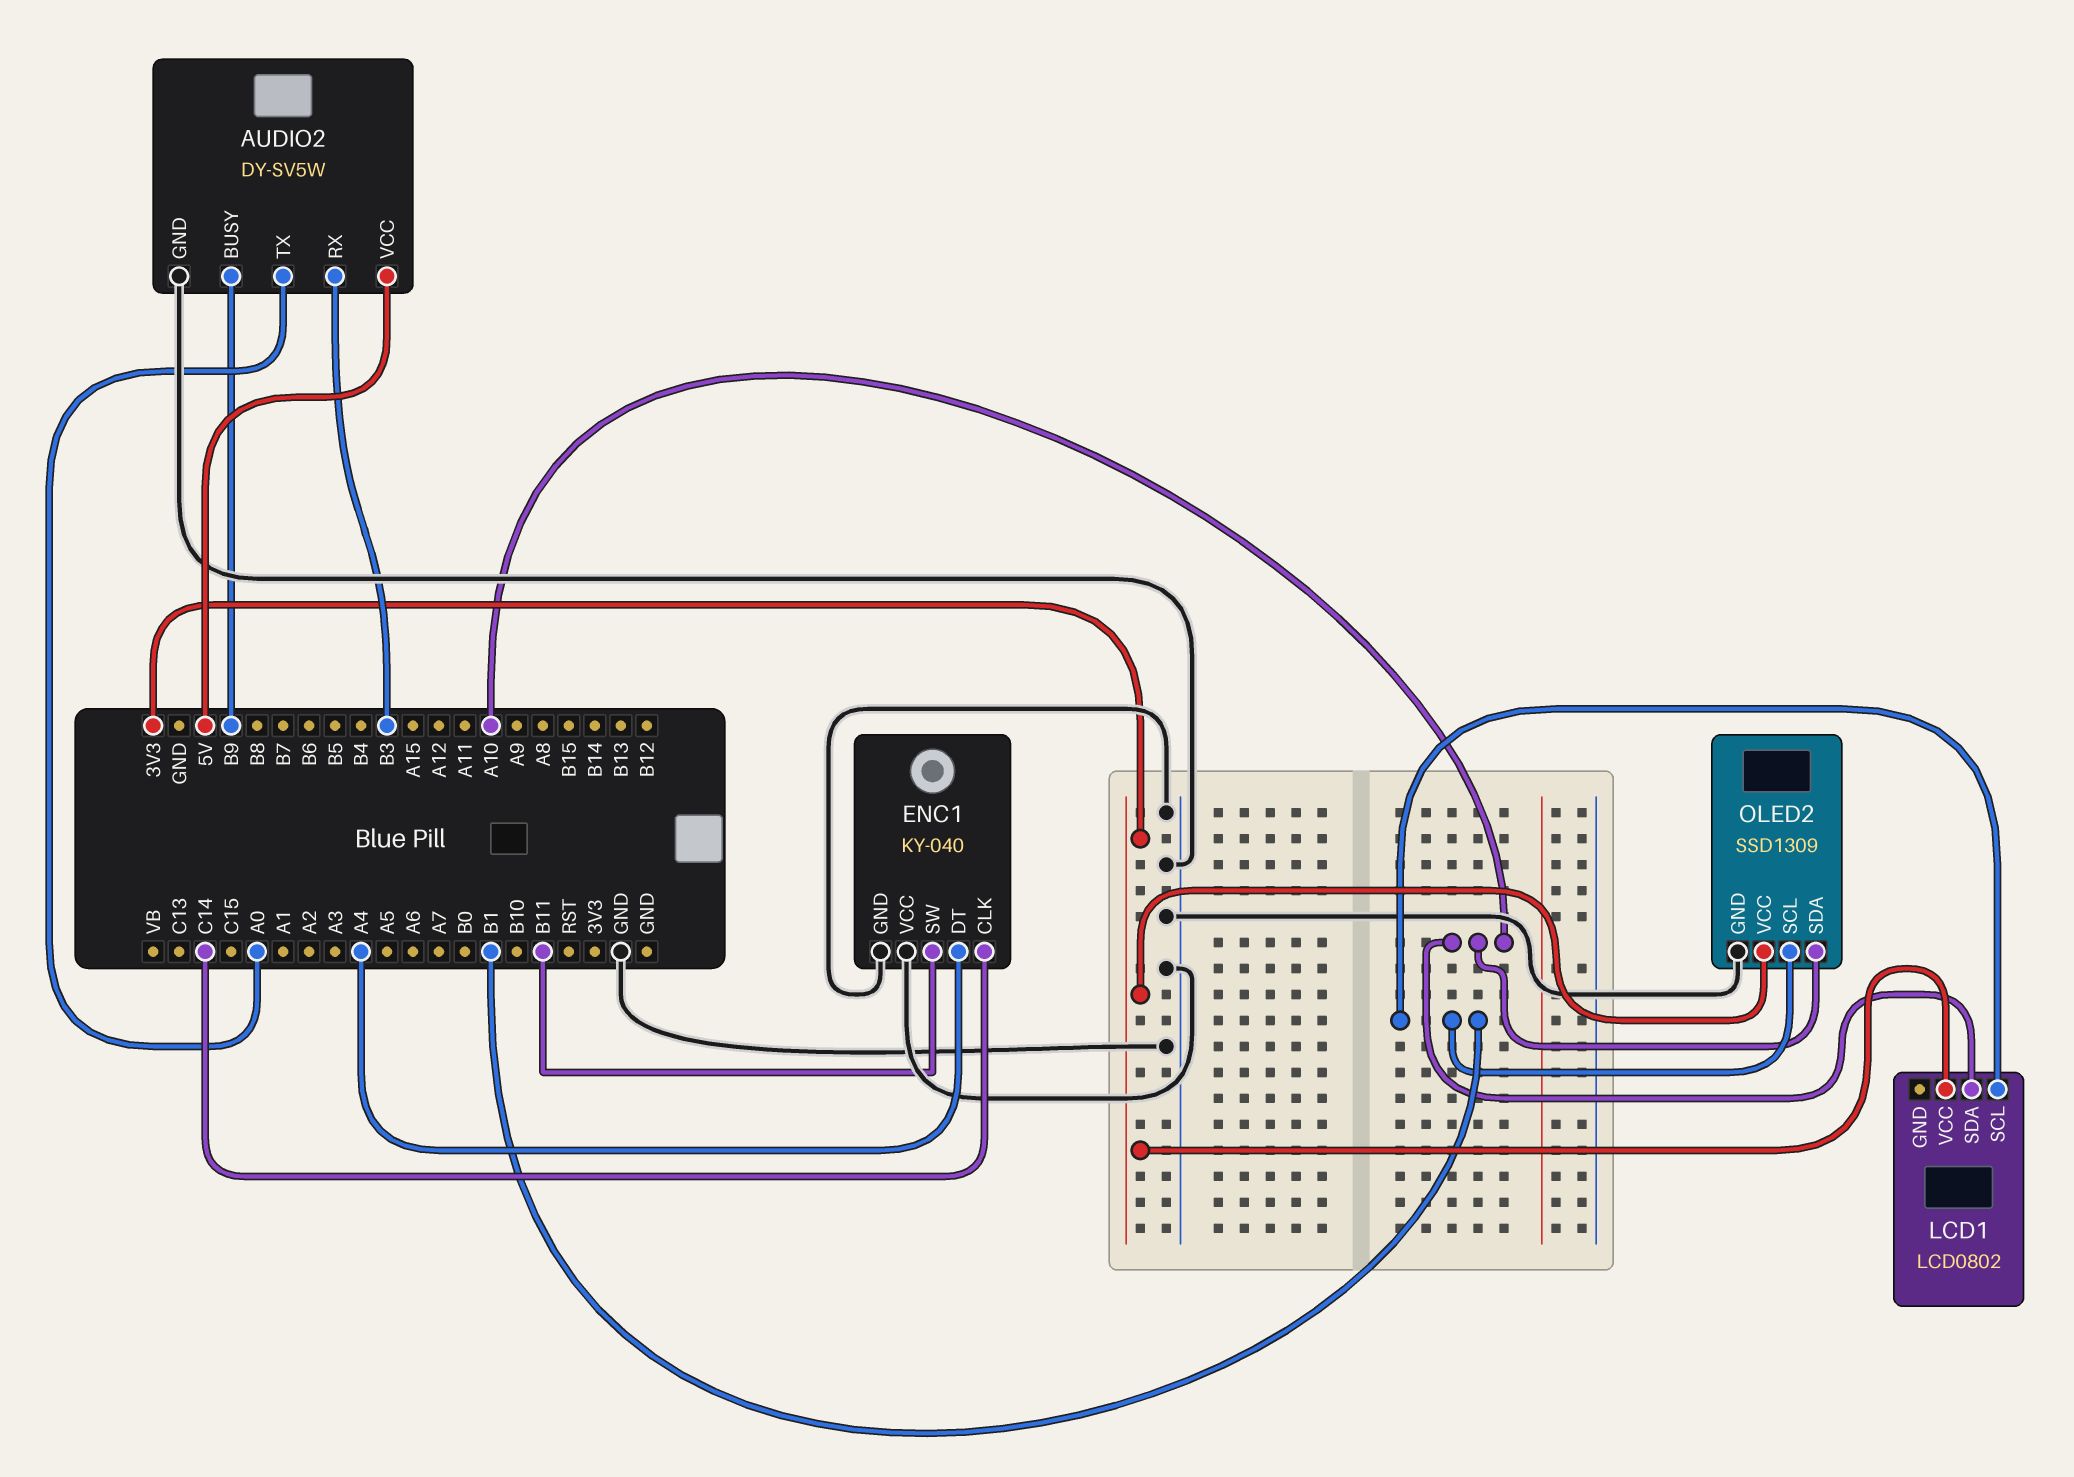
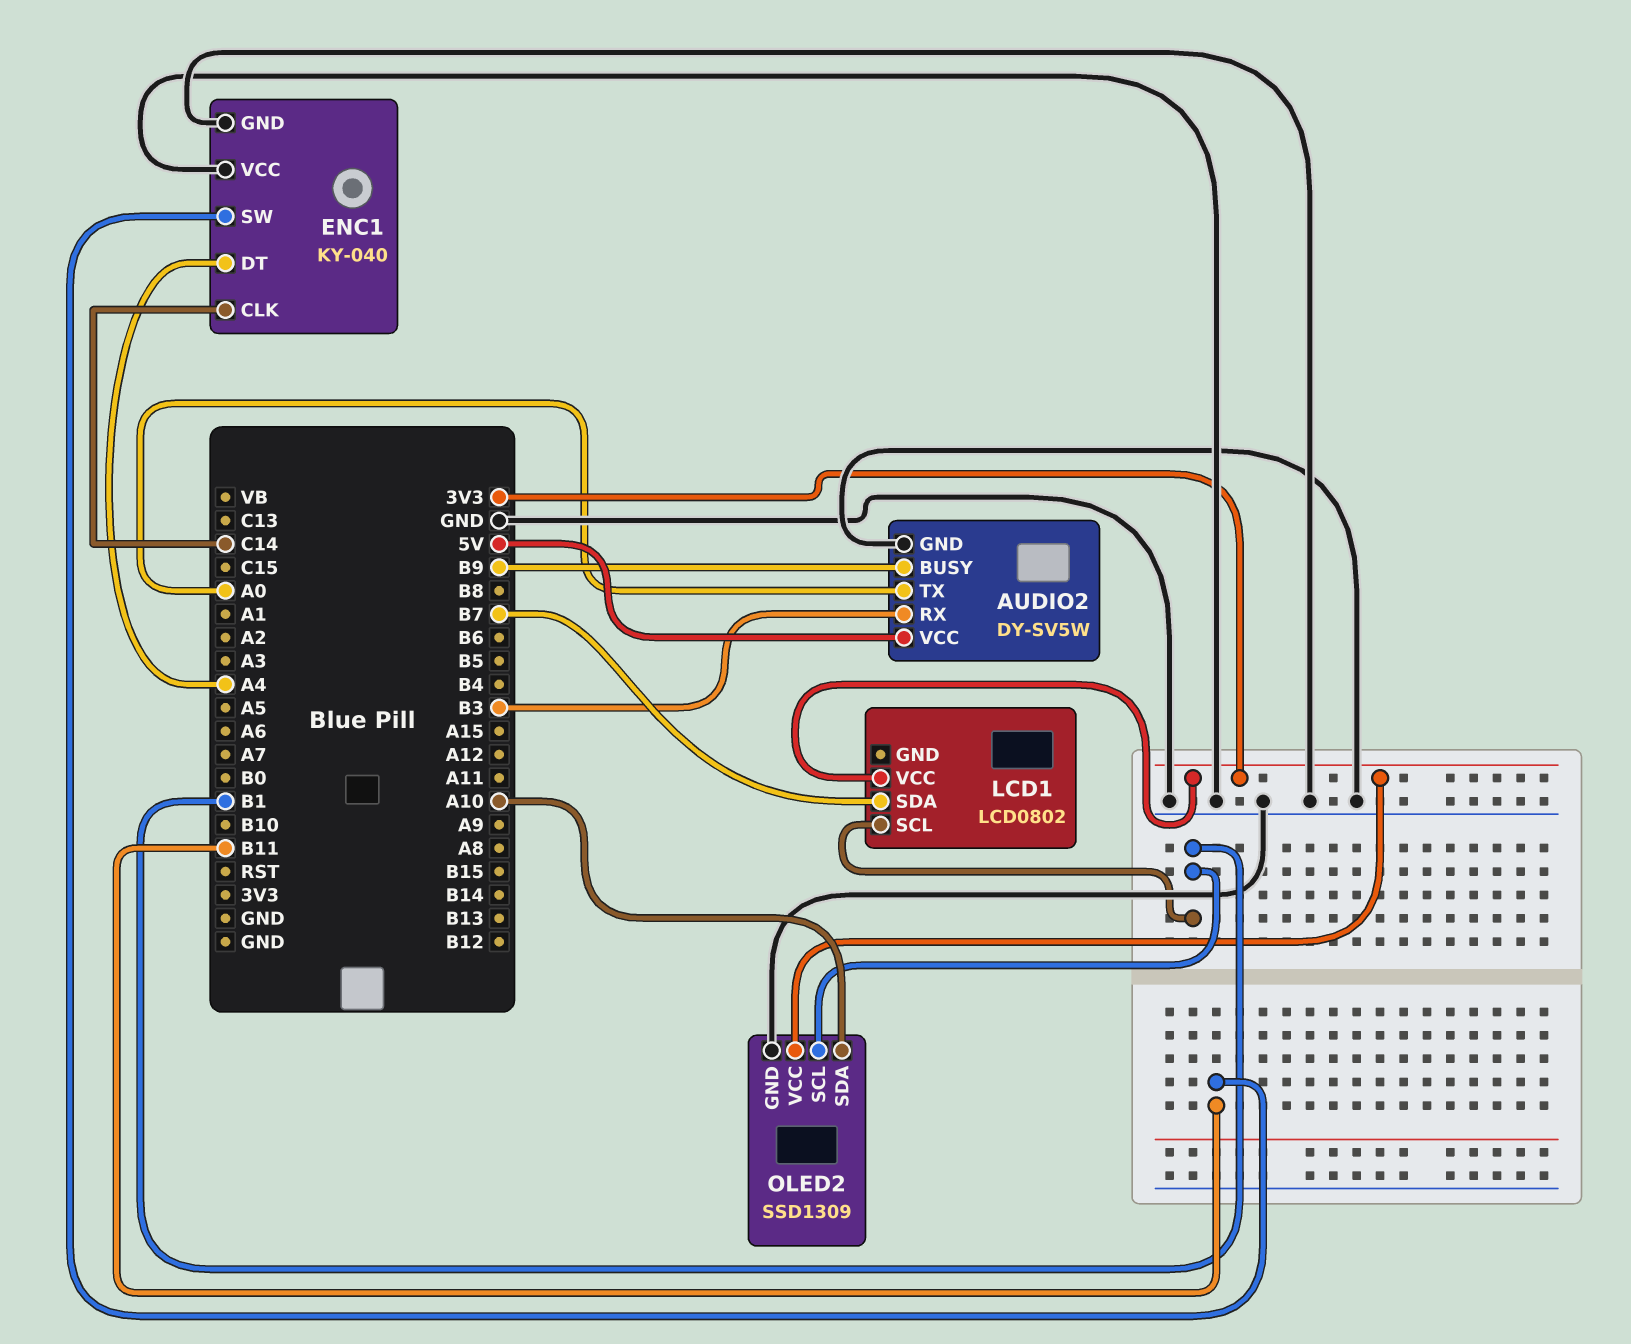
LCD1 pin SDA: A10 -> B7

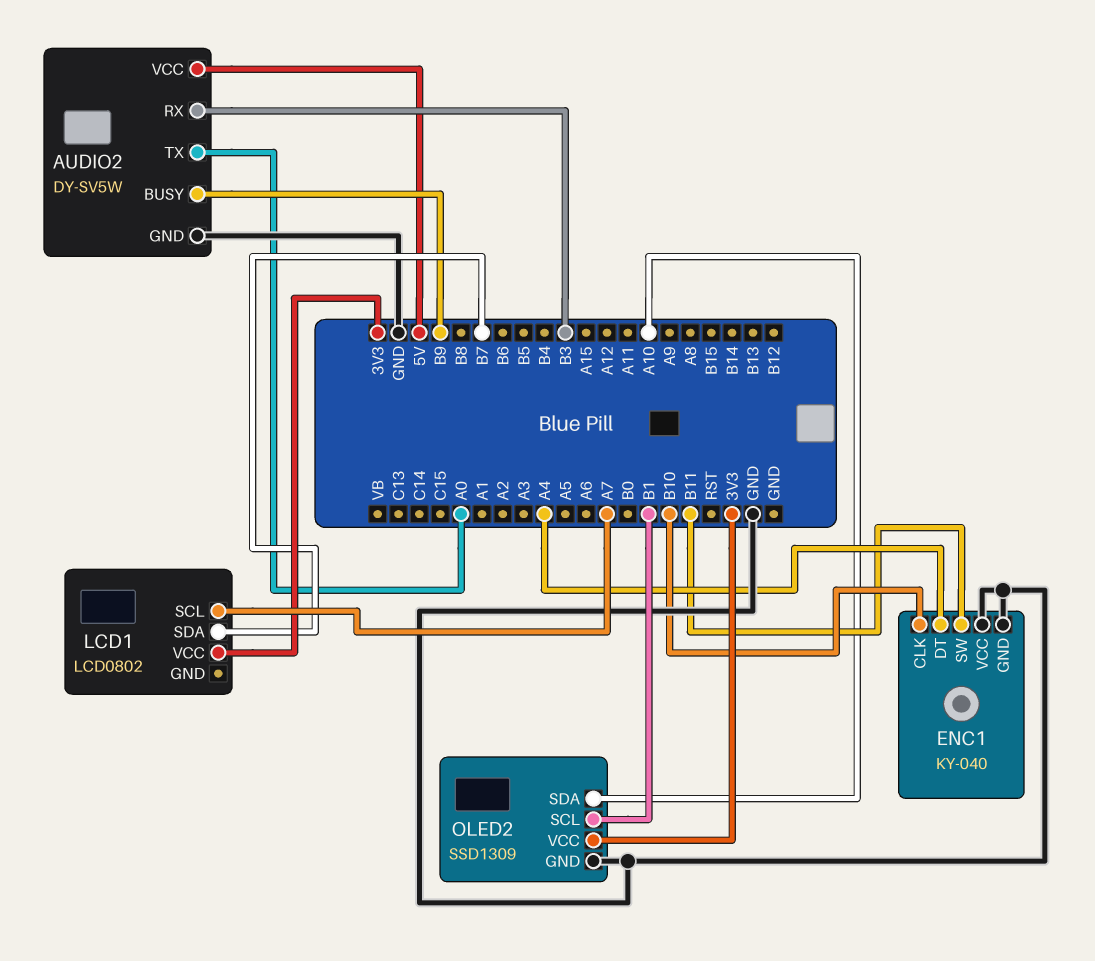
ENC1 pin CLK: C14 -> B10
LCD1 pin SCL: B1 -> A7

